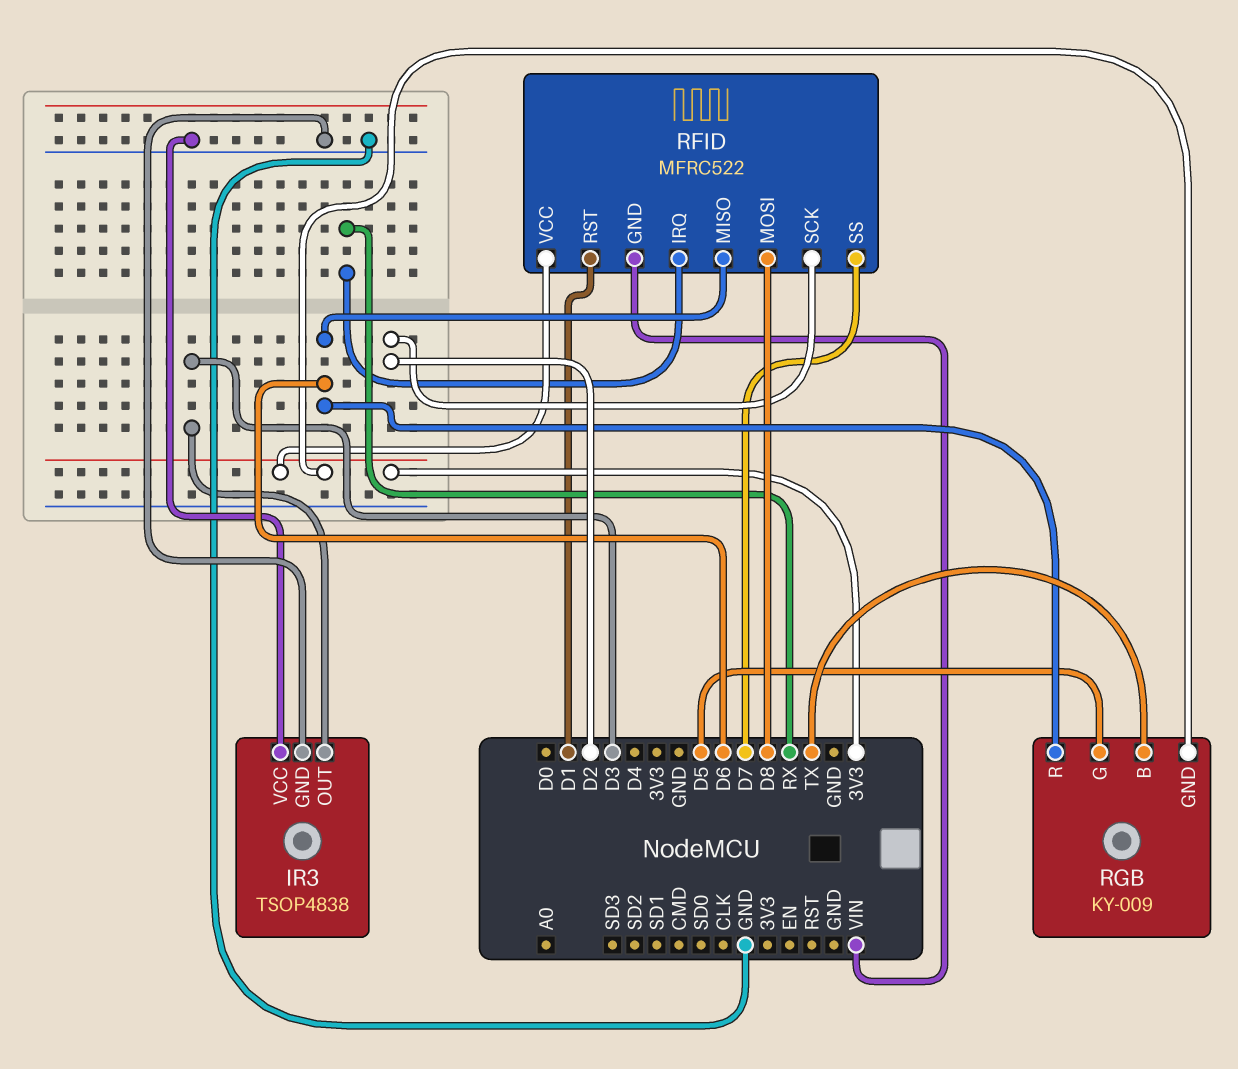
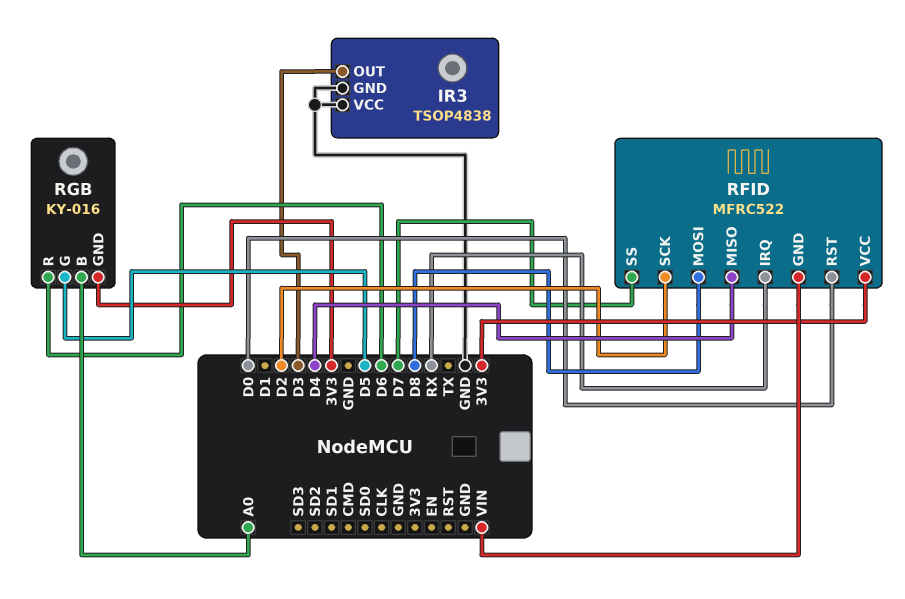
RFID pin MISO: D6 -> D4
RFID pin RST: D1 -> D0
RGB: KY-009 -> KY-016
RGB pin B: TX -> A0

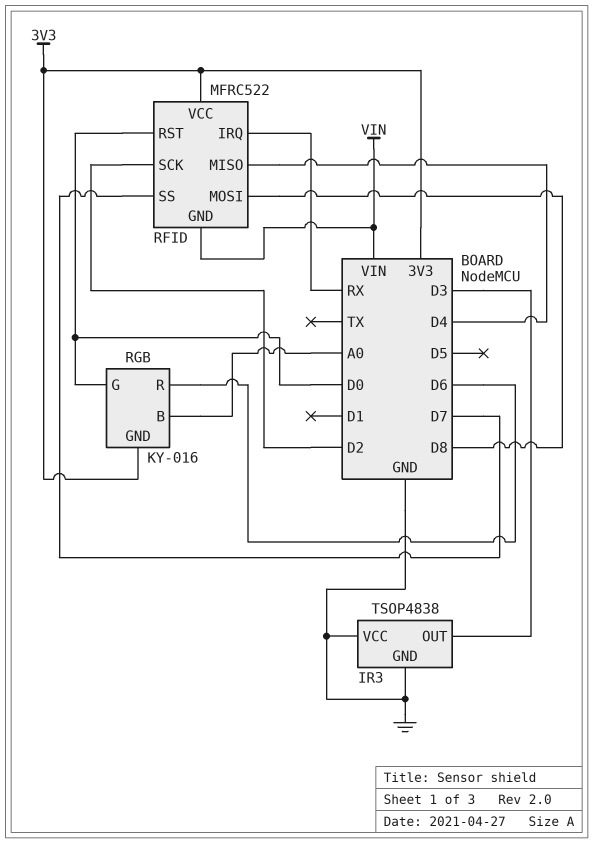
RGB pin G: D5 -> D0

